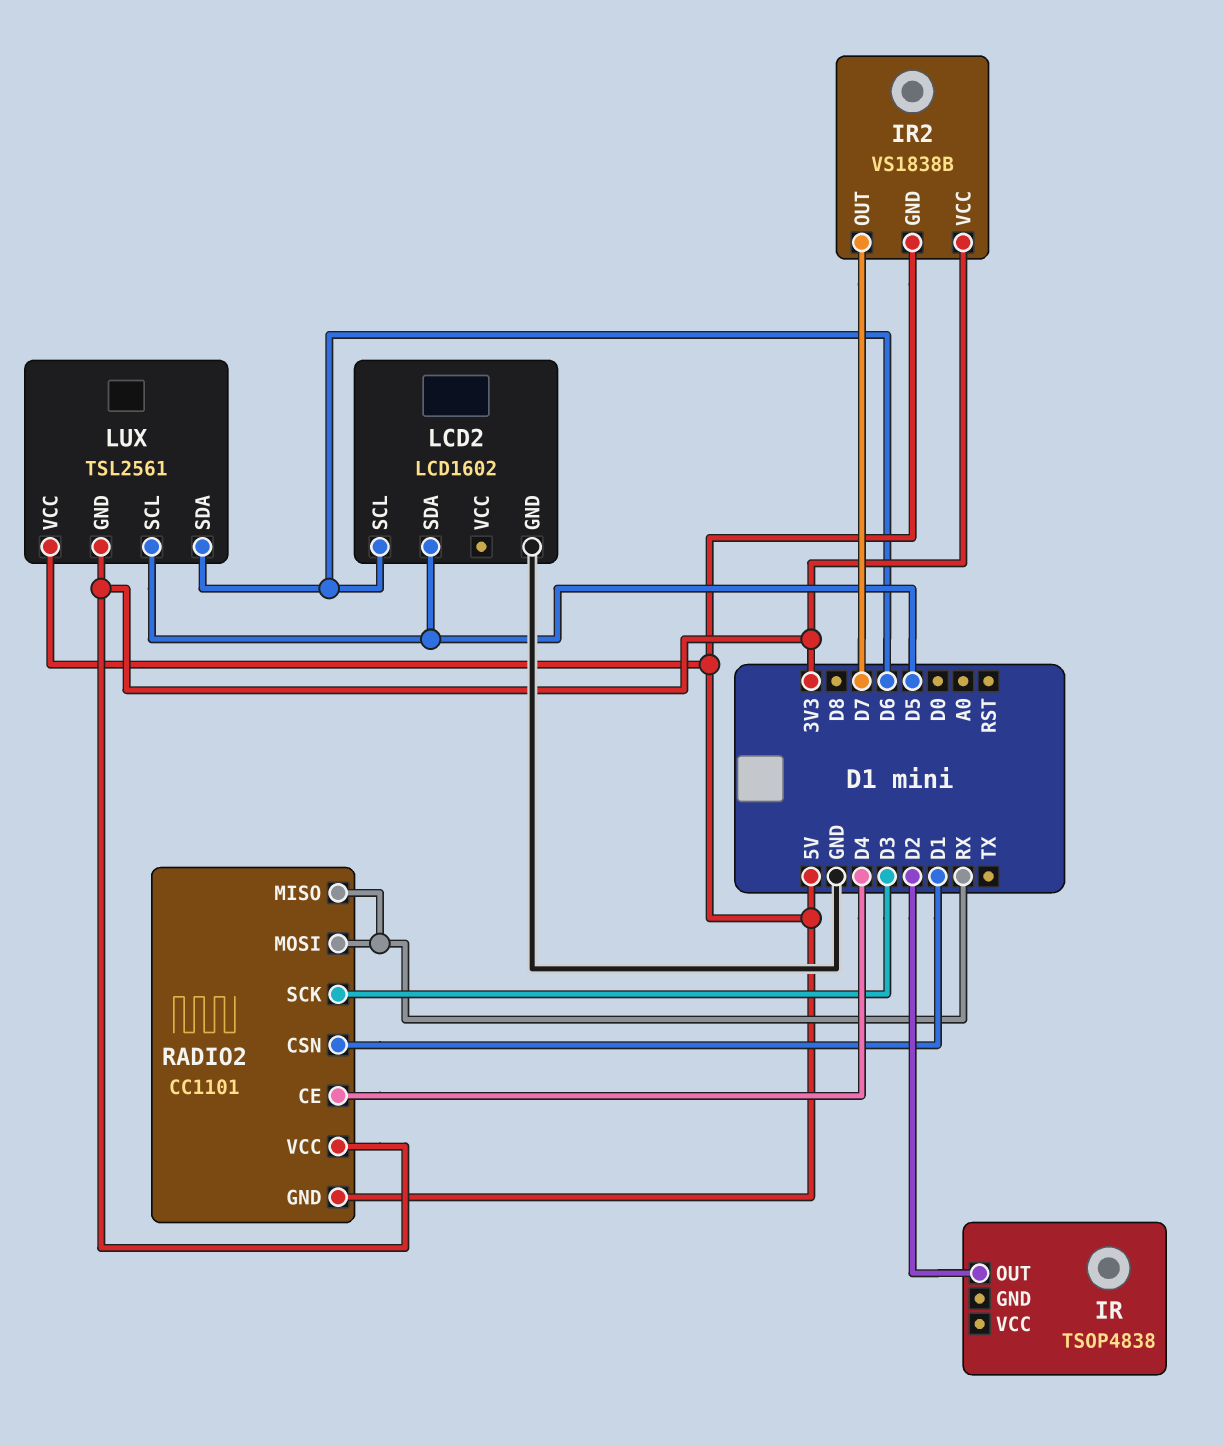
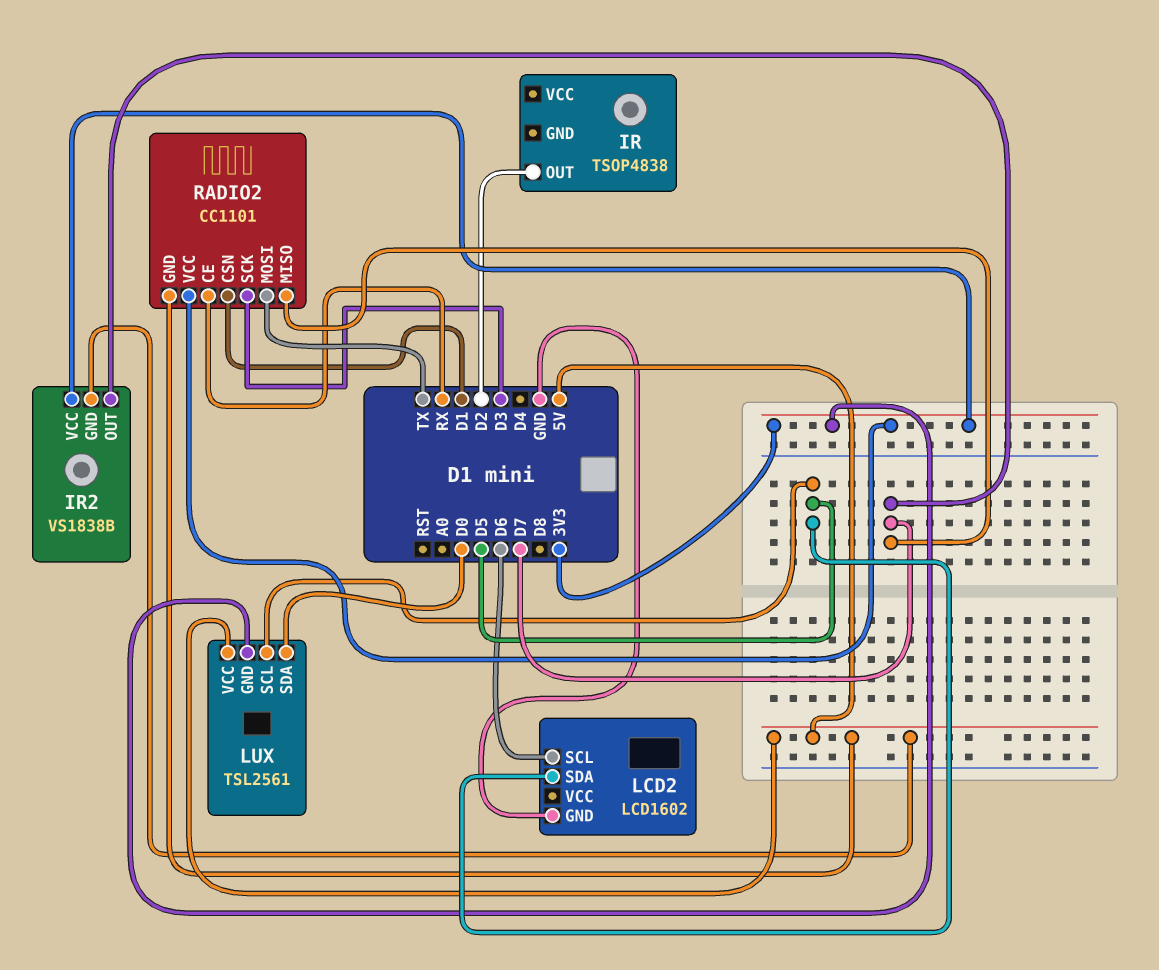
LUX pin SDA: D6 -> D0
RADIO2 pin CE: D4 -> RX
RADIO2 pin MISO: RX -> D7
RADIO2 pin MOSI: RX -> TX

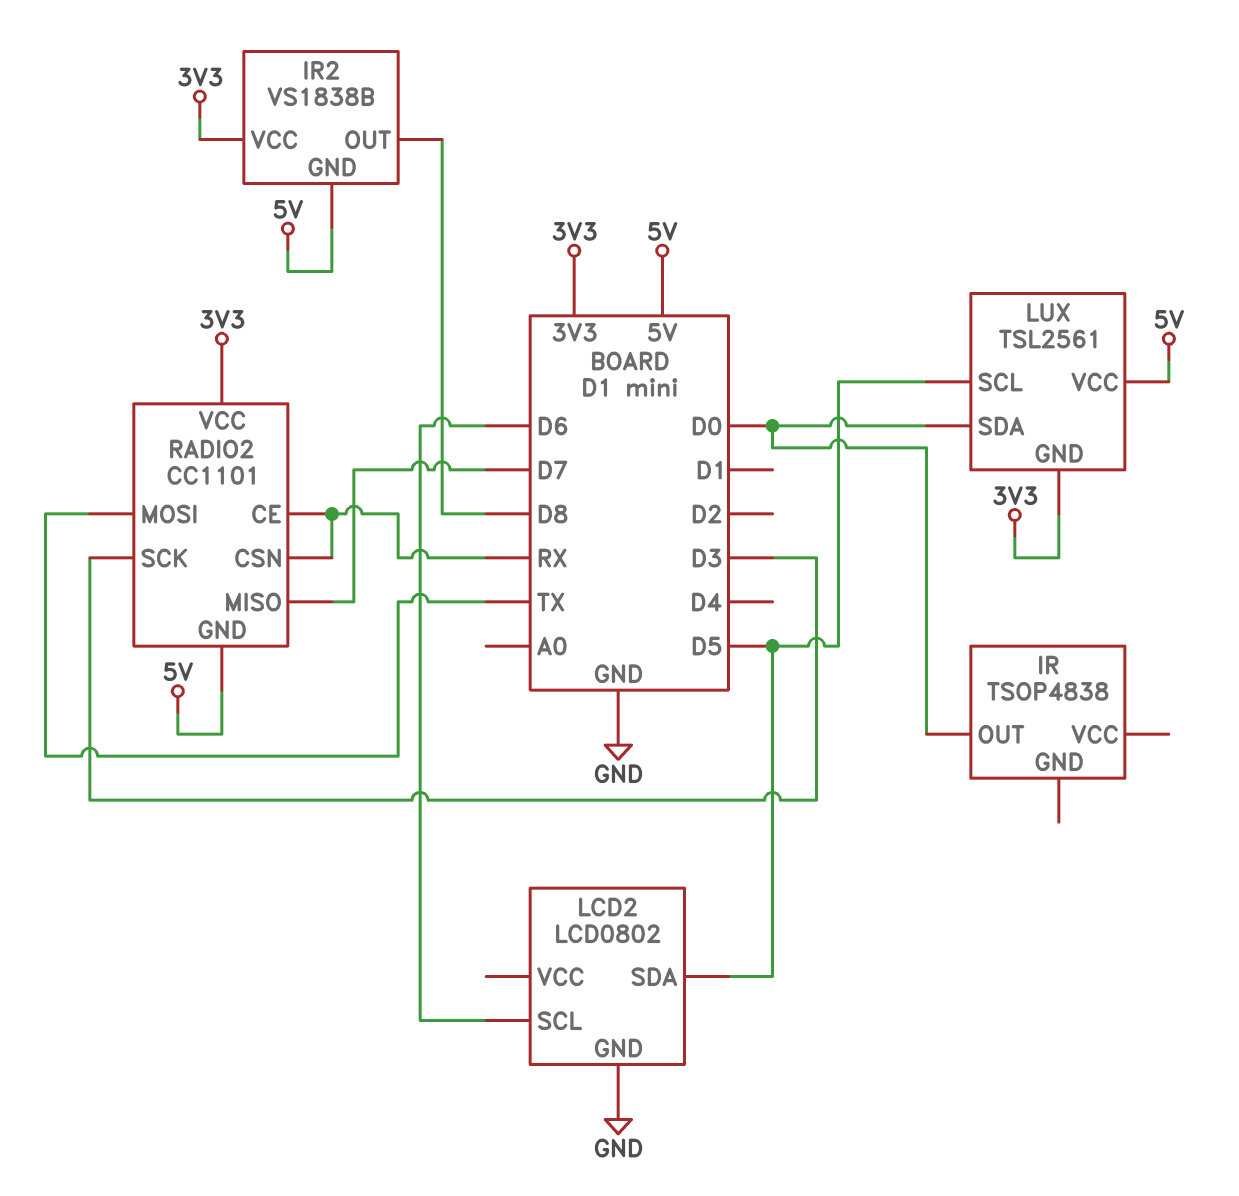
IR pin OUT: D2 -> D0
IR2 pin OUT: D7 -> D8
LCD2: LCD1602 -> LCD0802
RADIO2 pin CSN: D1 -> RX

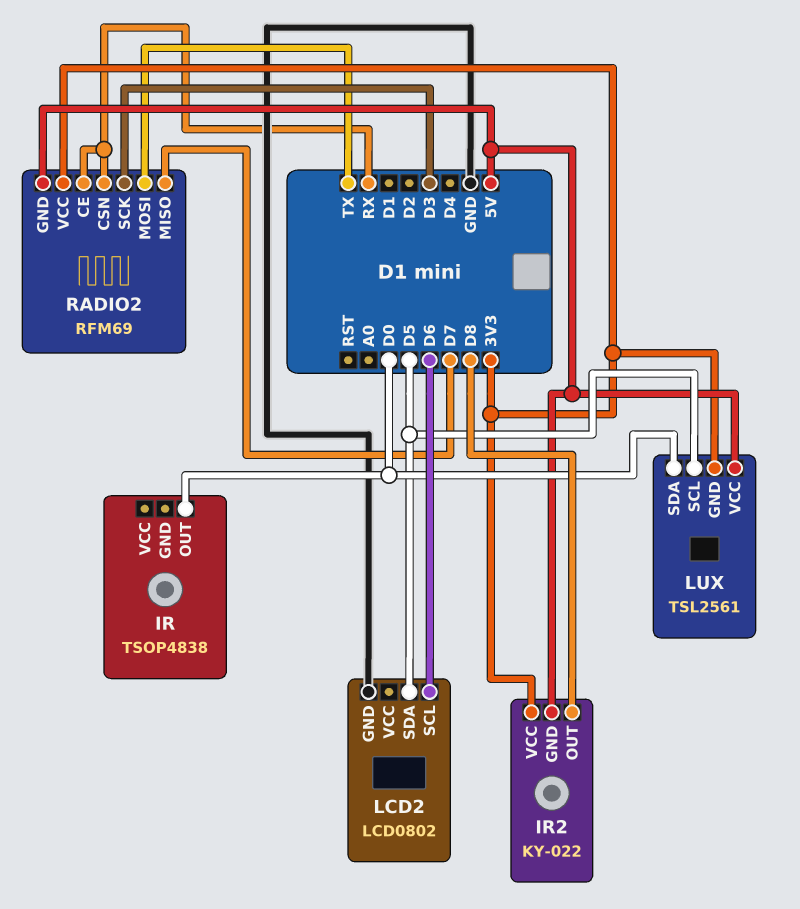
IR2: VS1838B -> KY-022
RADIO2: CC1101 -> RFM69

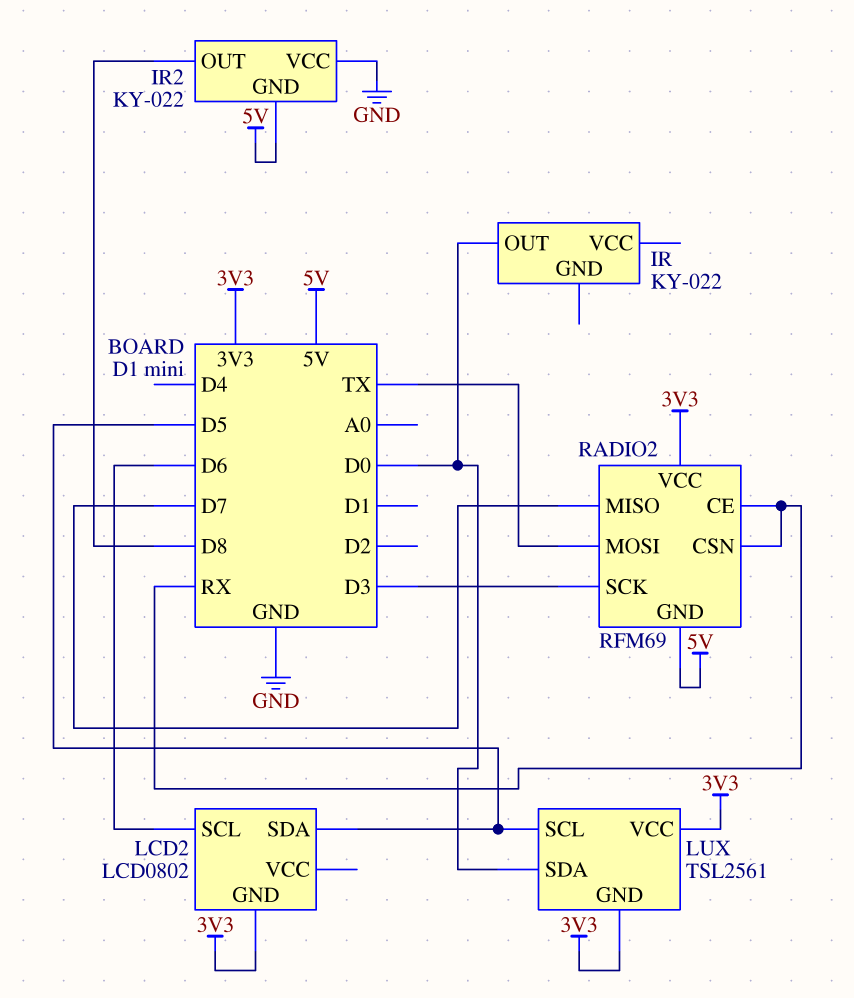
IR: TSOP4838 -> KY-022
IR2 pin VCC: 3V3 -> GND
LCD2 pin GND: GND -> 3V3
LUX pin VCC: 5V -> 3V3

